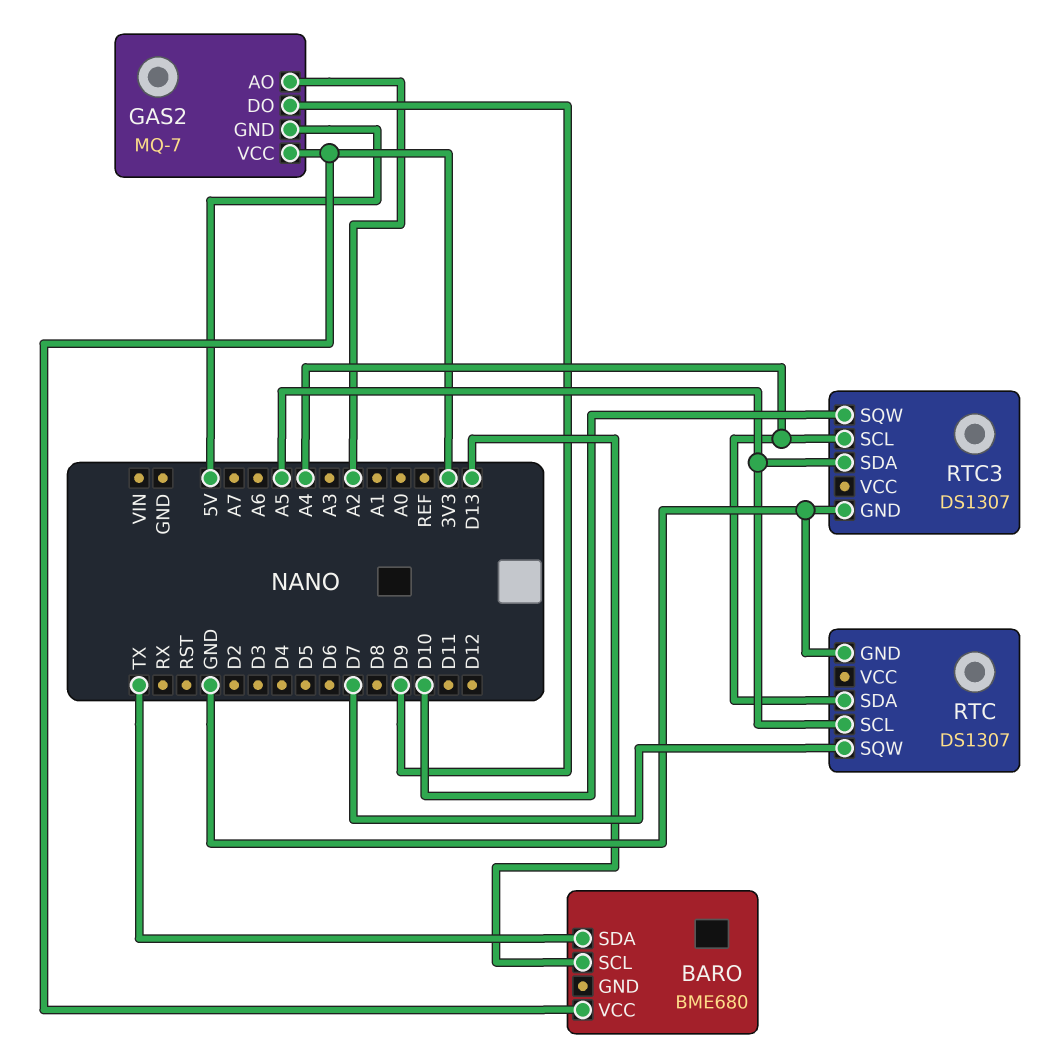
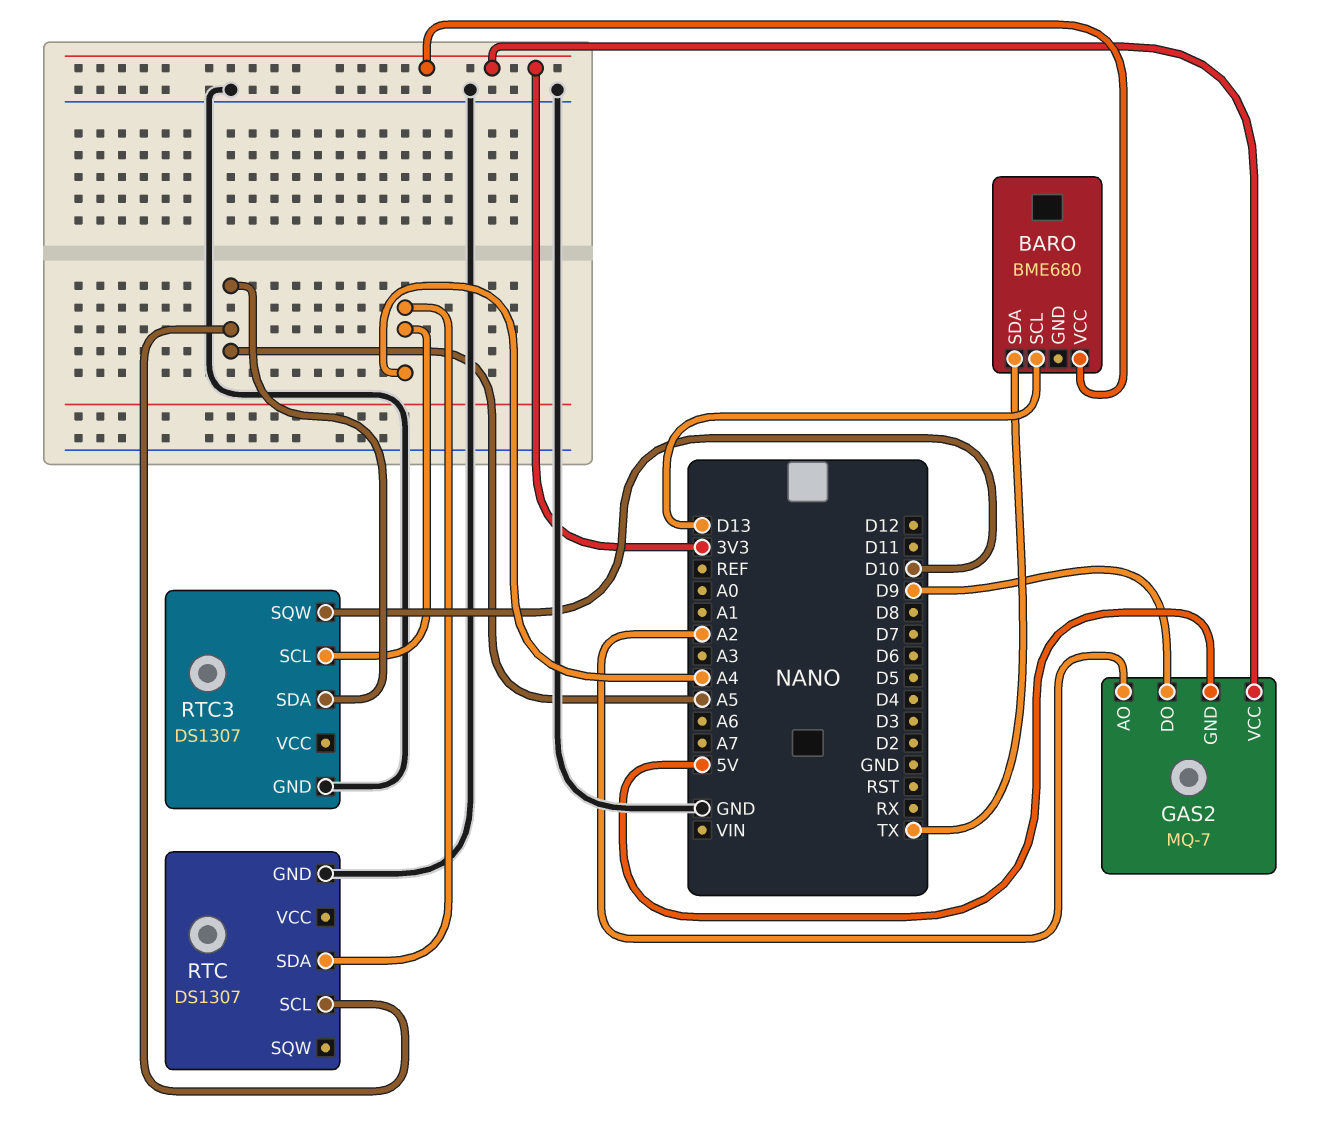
RTC pin SQW: D7 -> none

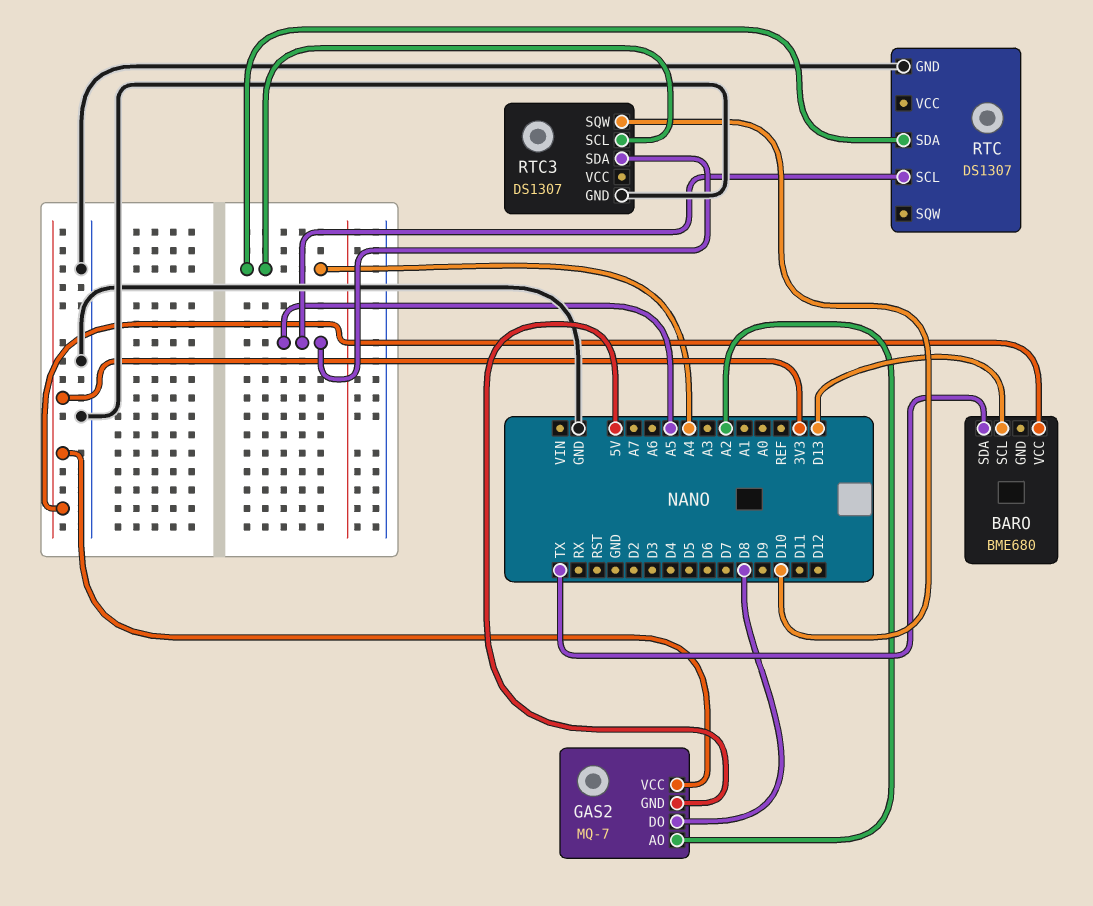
GAS2 pin DO: D9 -> D8

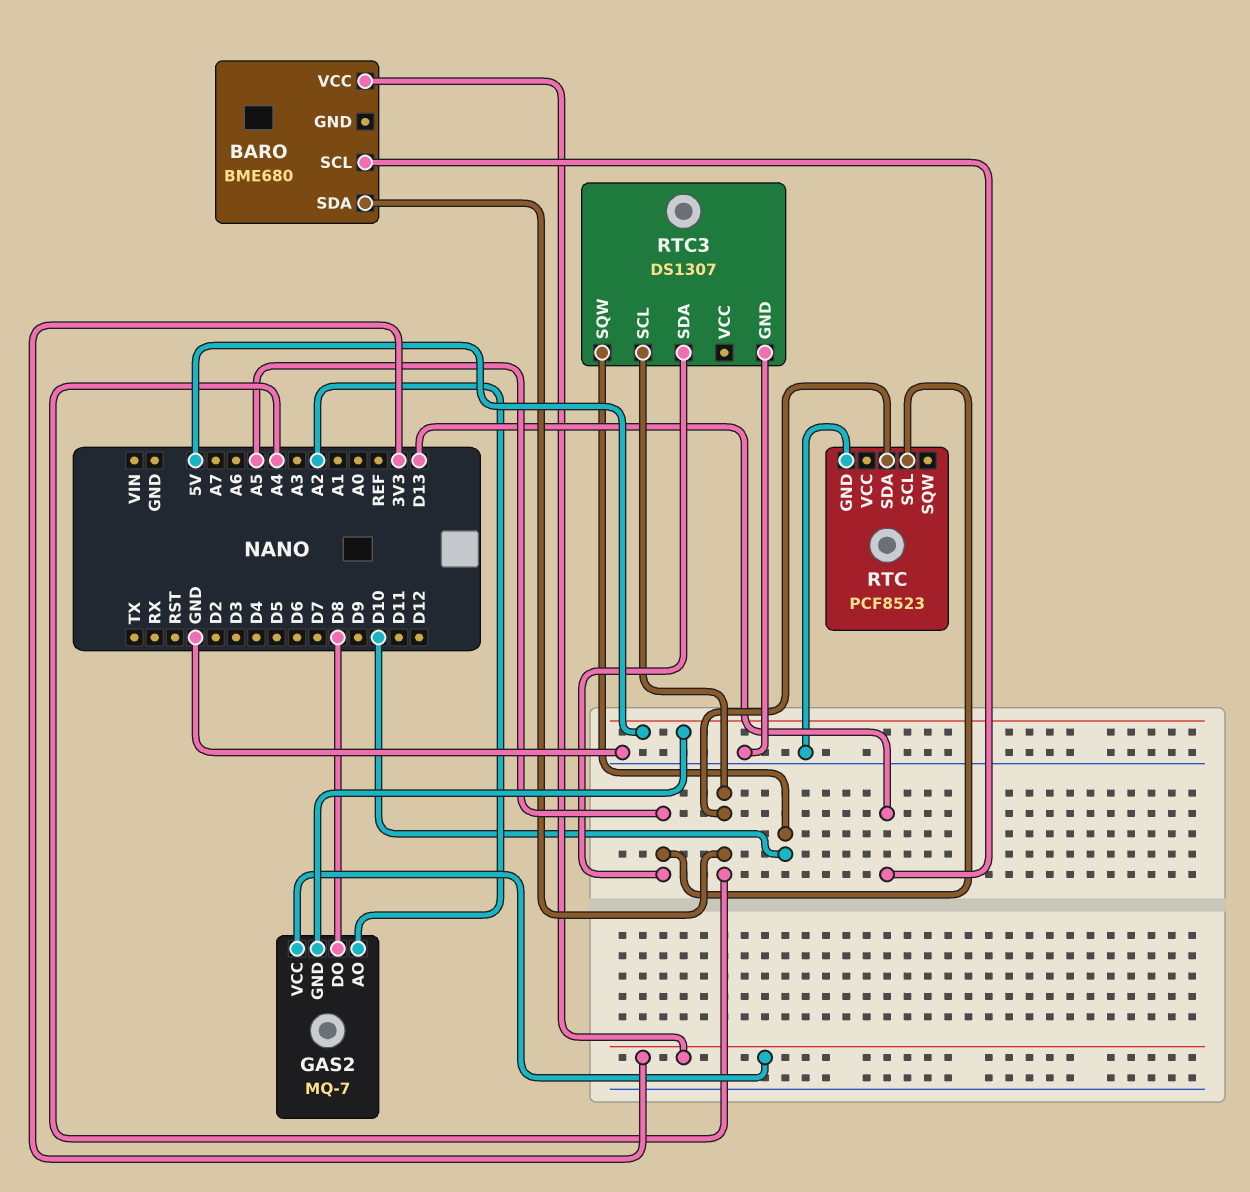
BARO pin SDA: TX -> A4
RTC: DS1307 -> PCF8523

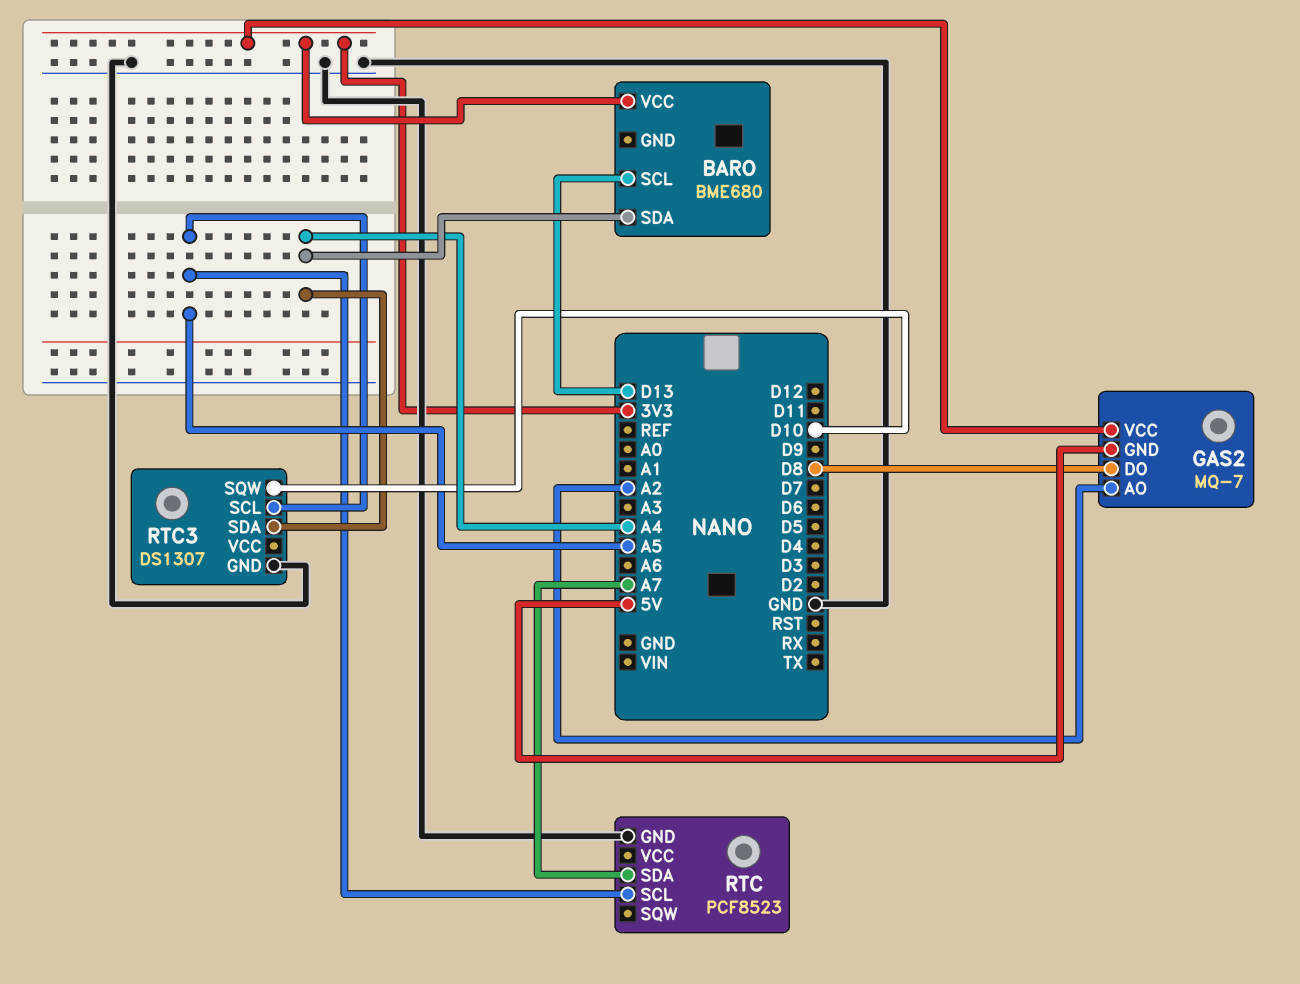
RTC pin SDA: A4 -> A7
RTC3 pin SCL: A4 -> A5
RTC3 pin SDA: A5 -> A4

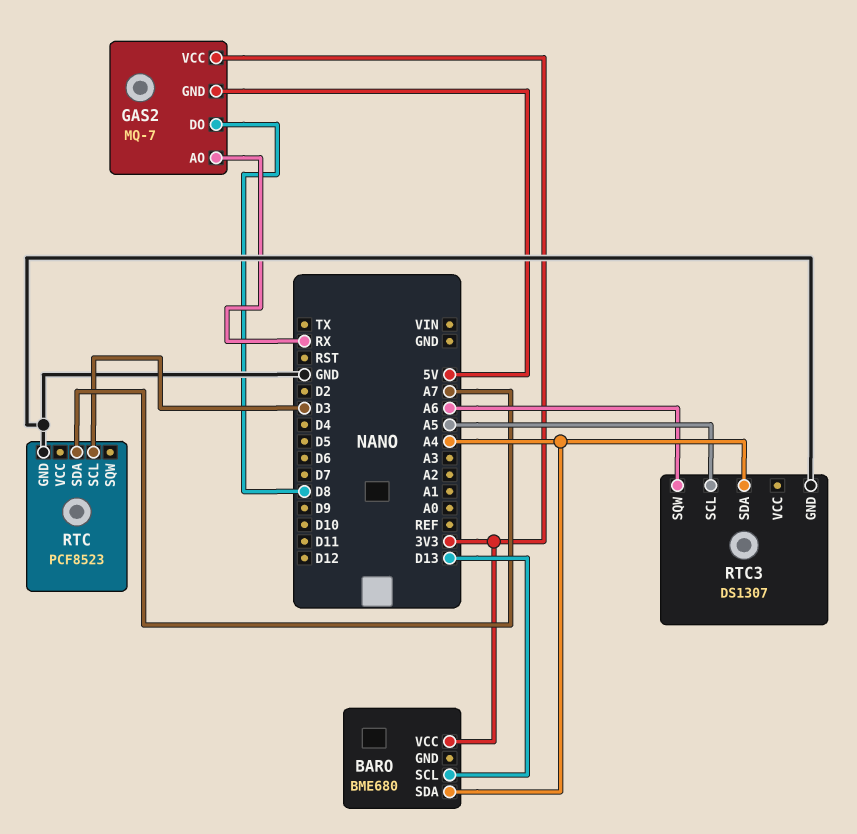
GAS2 pin AO: A2 -> RX
RTC pin SCL: A5 -> D3
RTC3 pin SQW: D10 -> A6

